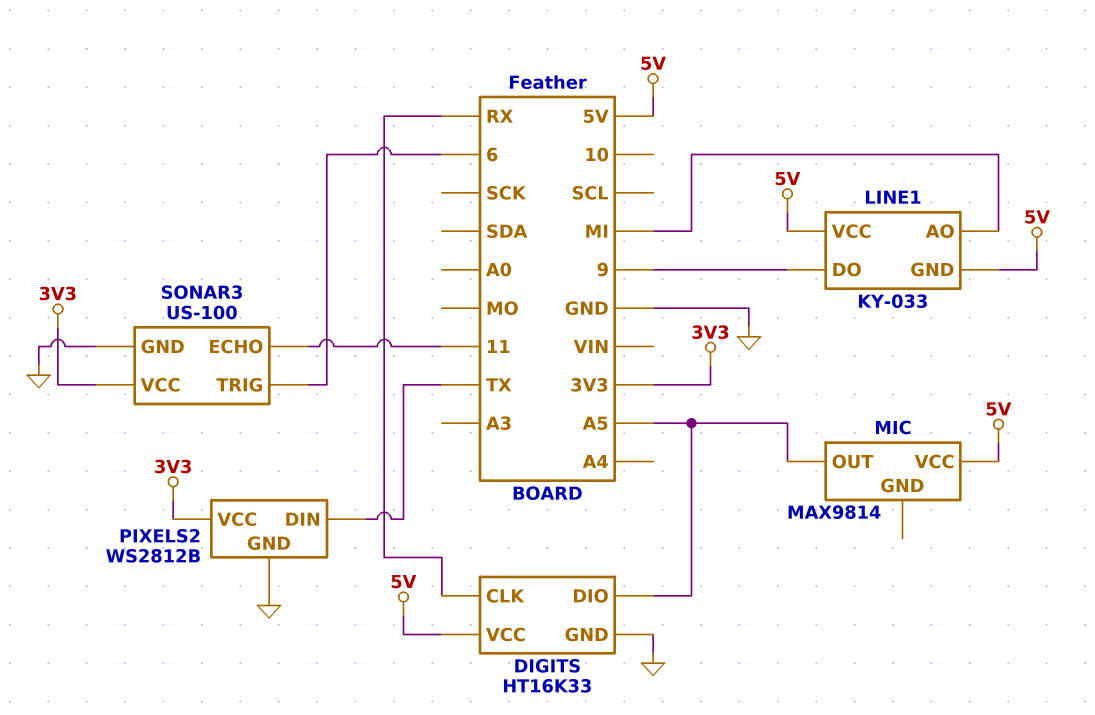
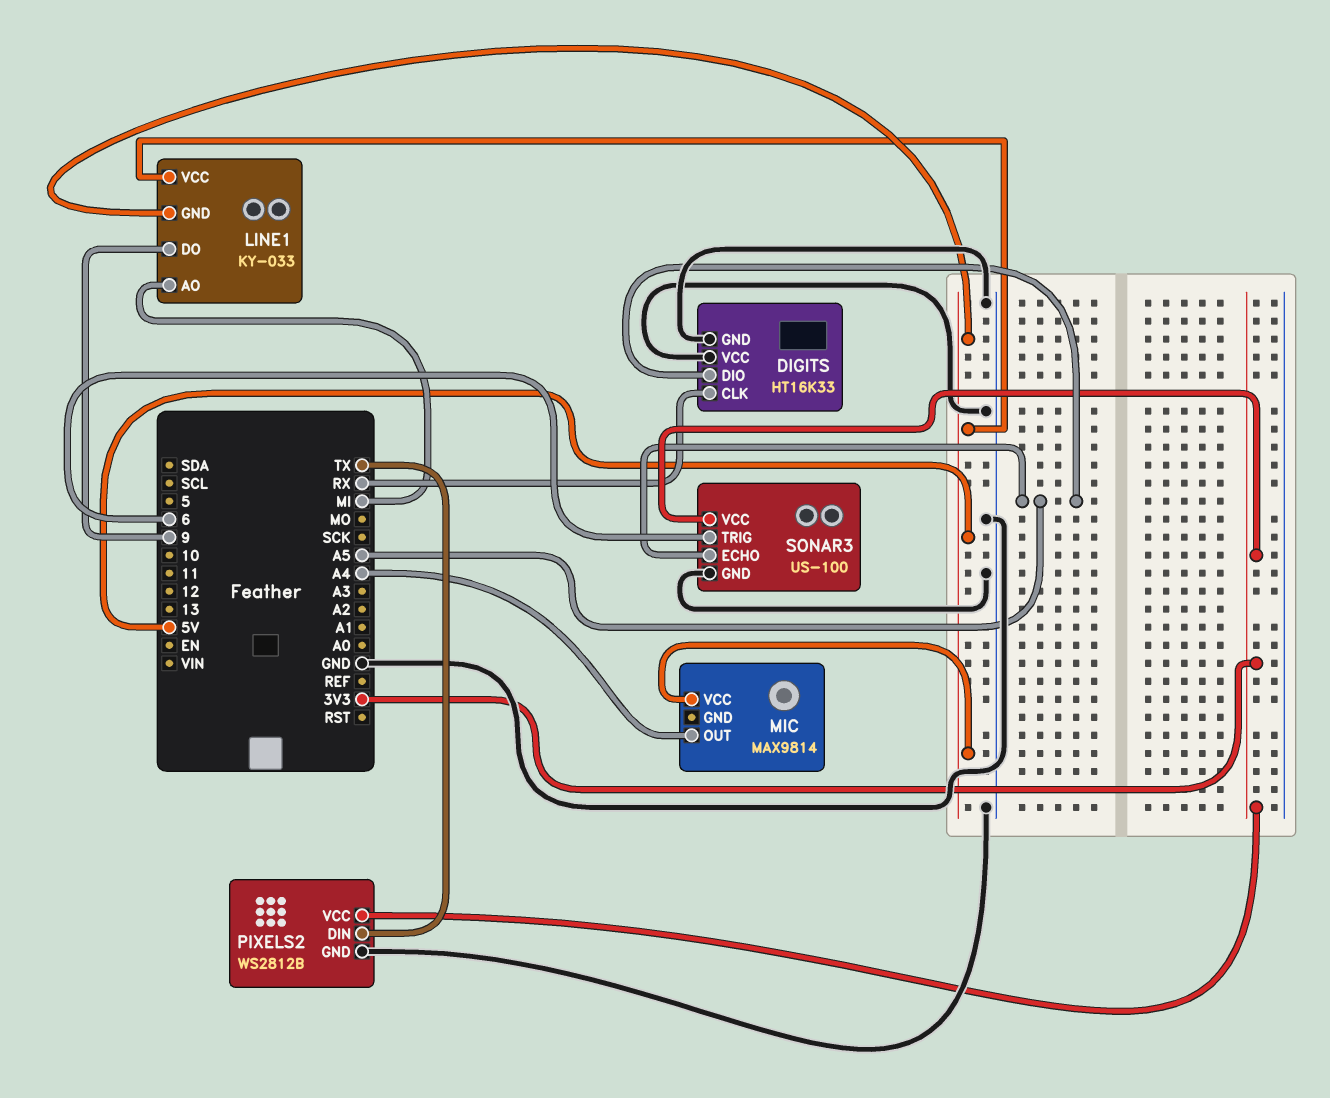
DIGITS pin VCC: 5V -> GND
MIC pin OUT: A5 -> A4
SONAR3 pin ECHO: 11 -> A5

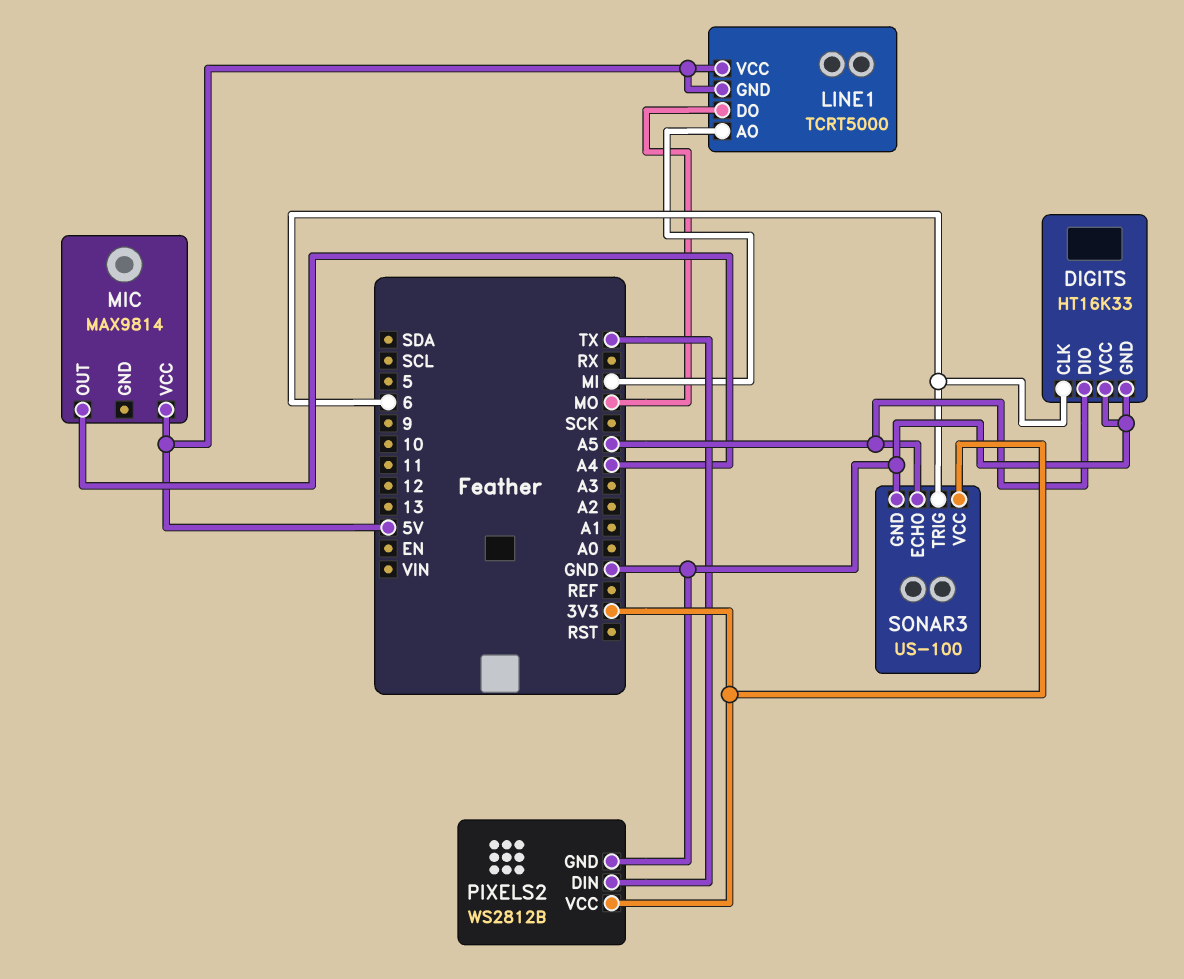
DIGITS pin CLK: RX -> 6
LINE1: KY-033 -> TCRT5000
LINE1 pin DO: 9 -> MO

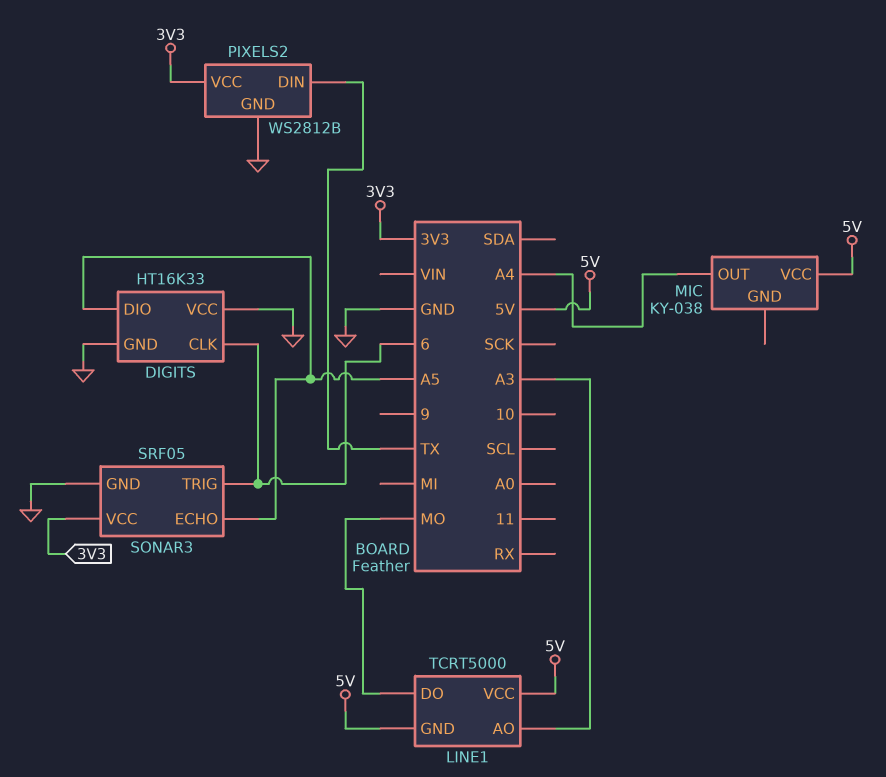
LINE1 pin AO: MI -> A3
MIC: MAX9814 -> KY-038
SONAR3: US-100 -> SRF05

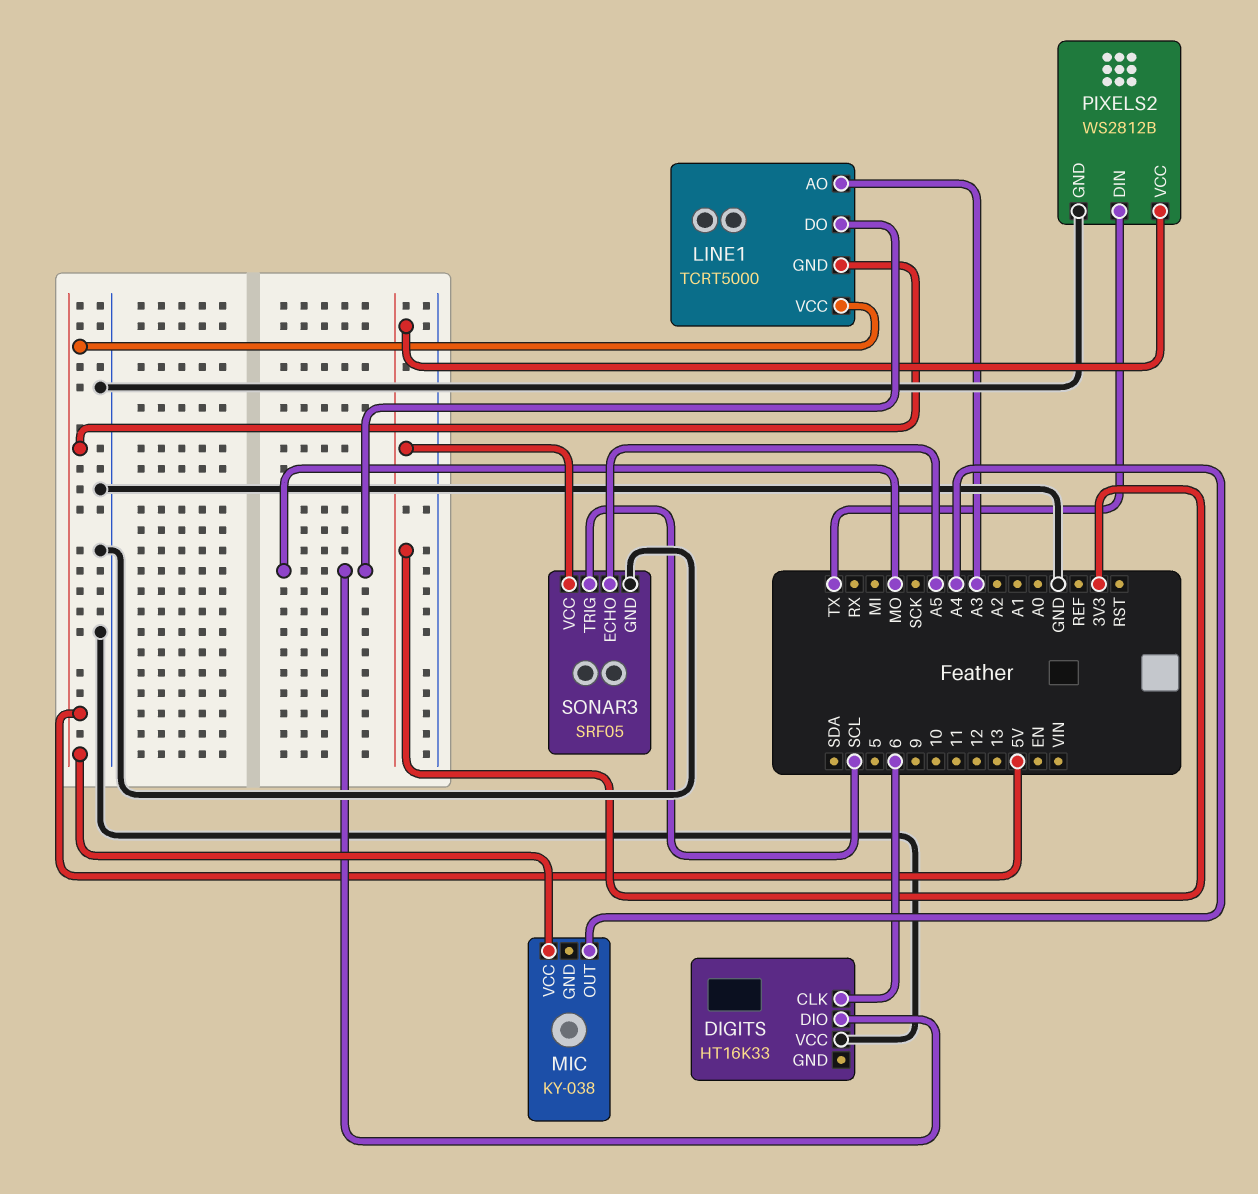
DIGITS pin DIO: A5 -> MO
DIGITS pin GND: GND -> none
SONAR3 pin TRIG: 6 -> SCL

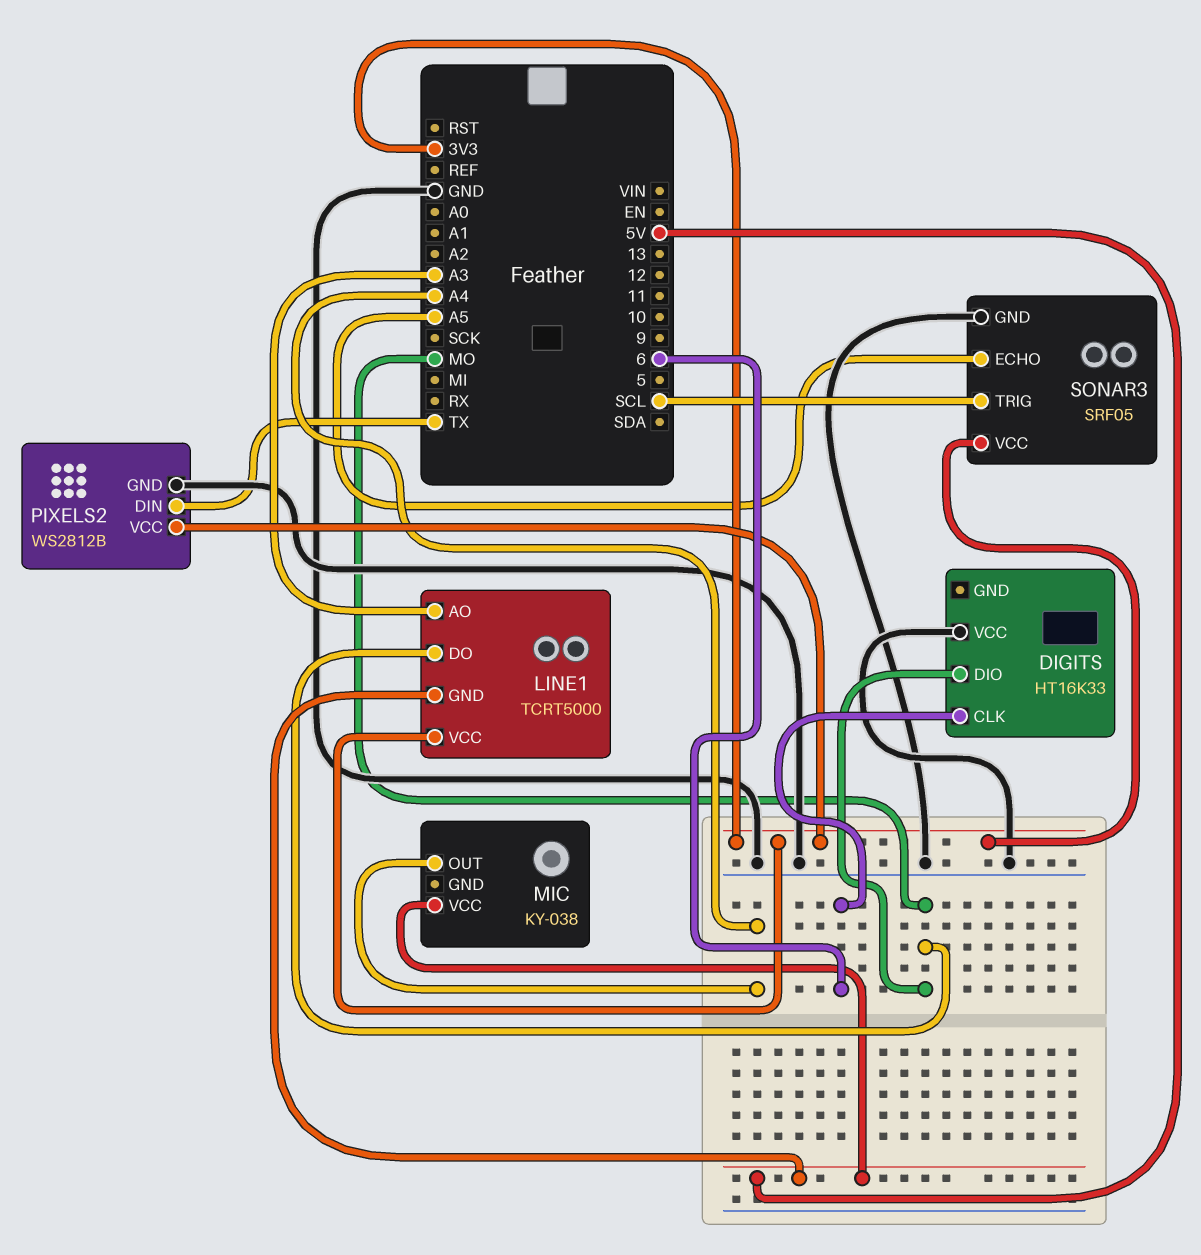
LINE1 pin VCC: 5V -> 3V3

